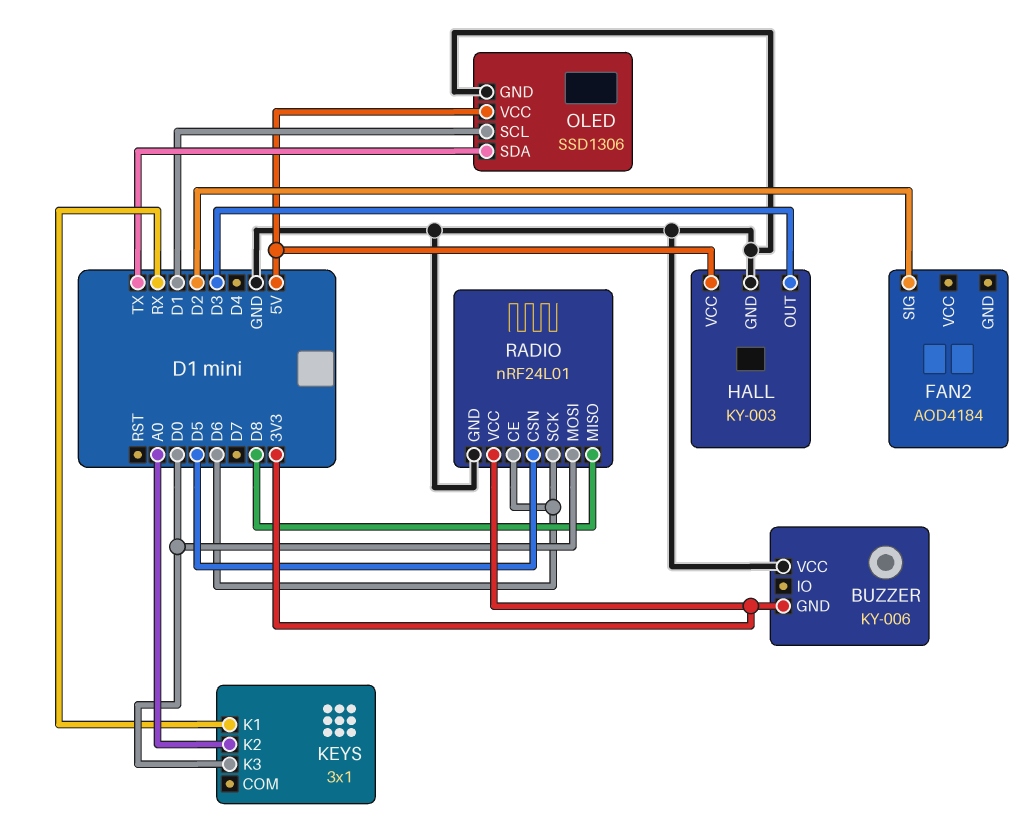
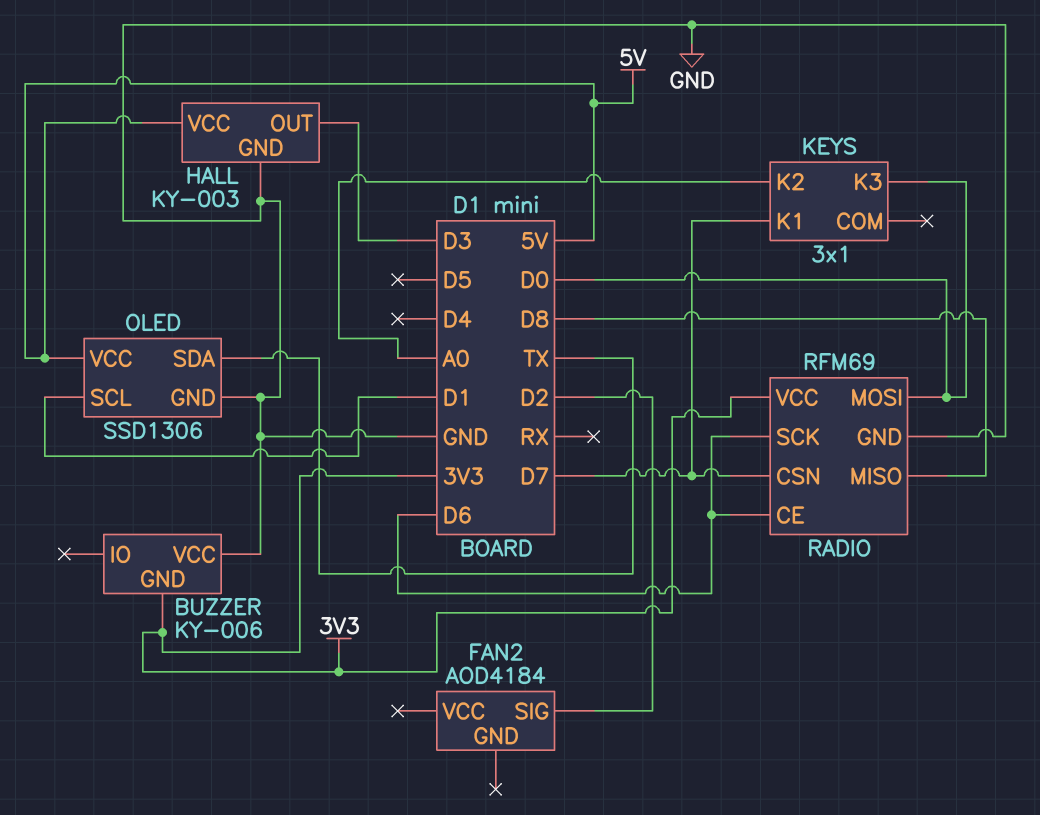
KEYS pin K1: RX -> D7
RADIO: nRF24L01 -> RFM69
RADIO pin CSN: D5 -> D7

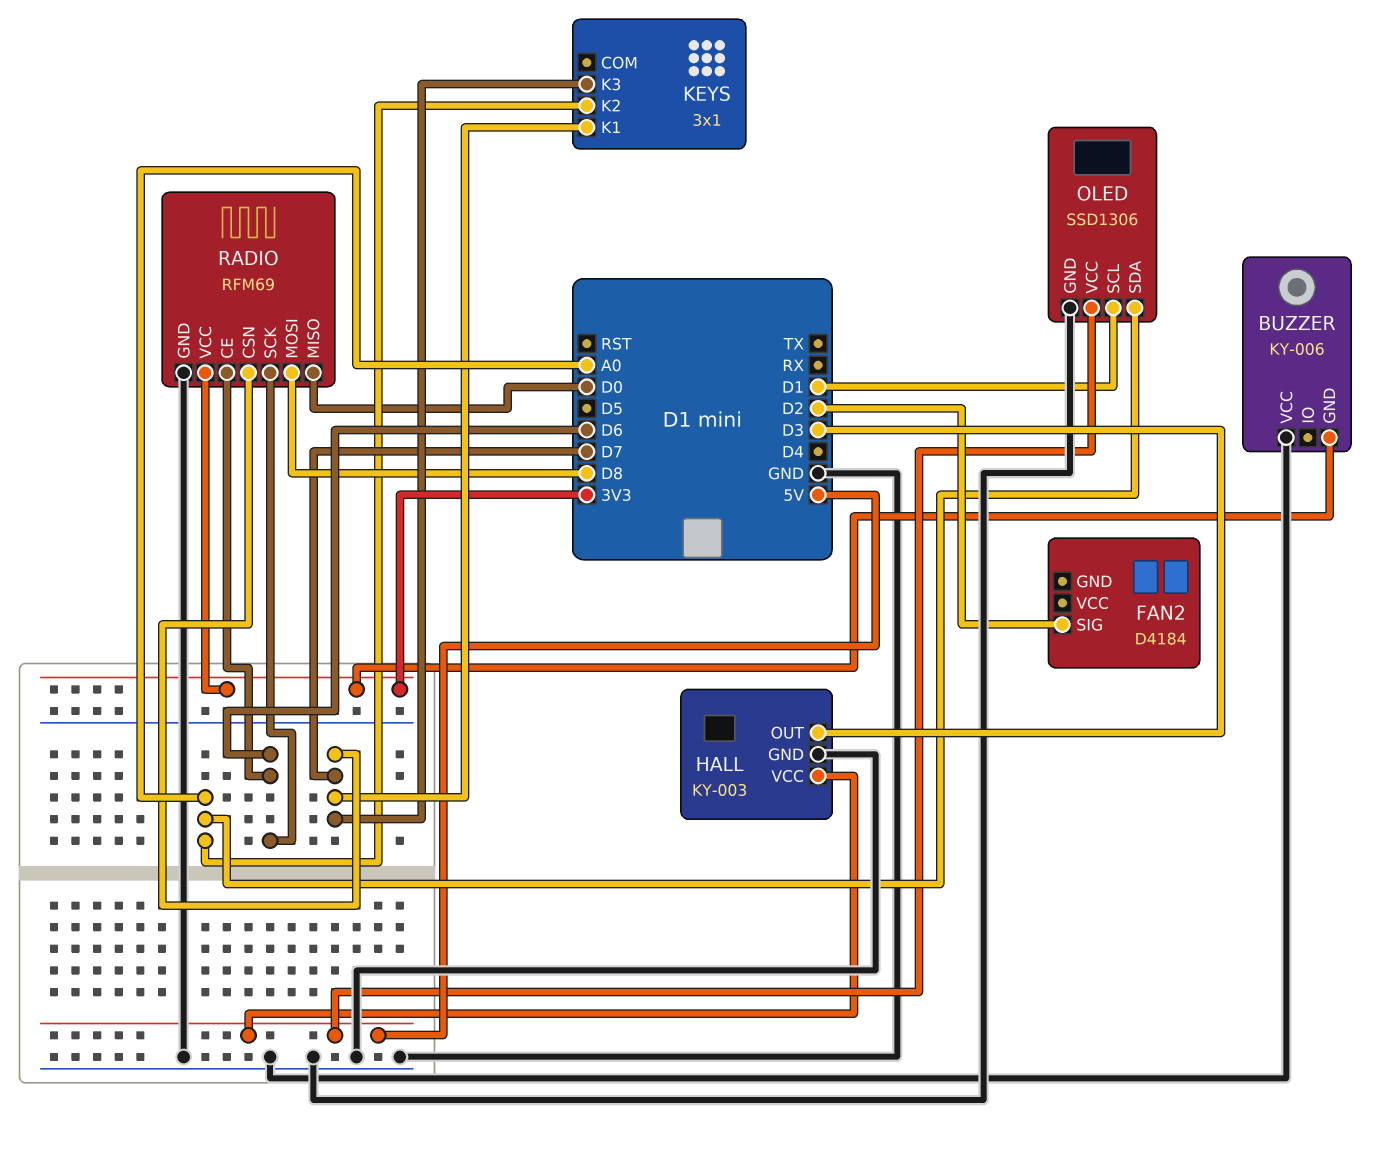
FAN2: AOD4184 -> D4184
KEYS pin K3: D0 -> D7
OLED pin SDA: TX -> A0
RADIO pin MISO: D8 -> D0
RADIO pin MOSI: D0 -> D8

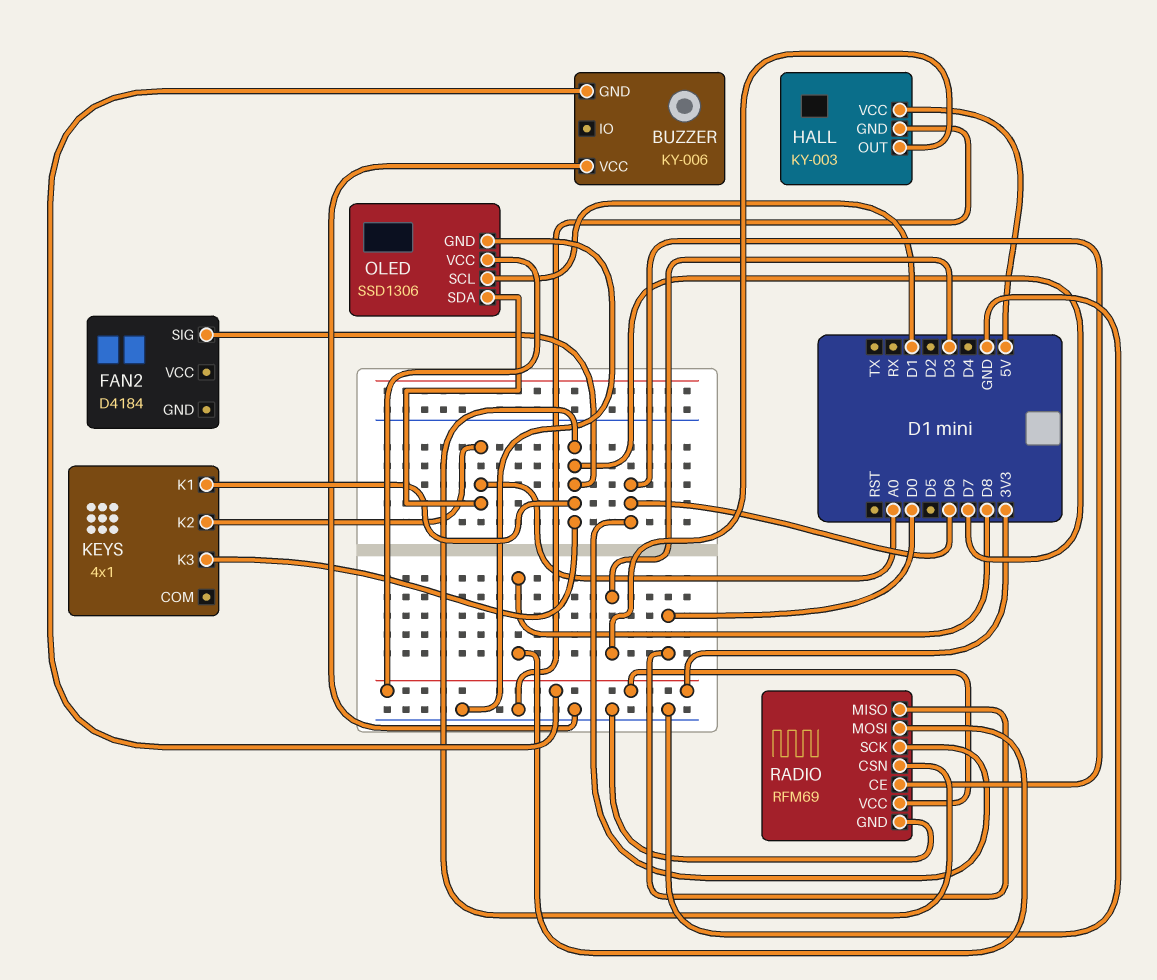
FAN2 pin SIG: D2 -> D7
KEYS: 3x1 -> 4x1
OLED pin VCC: 5V -> 3V3

